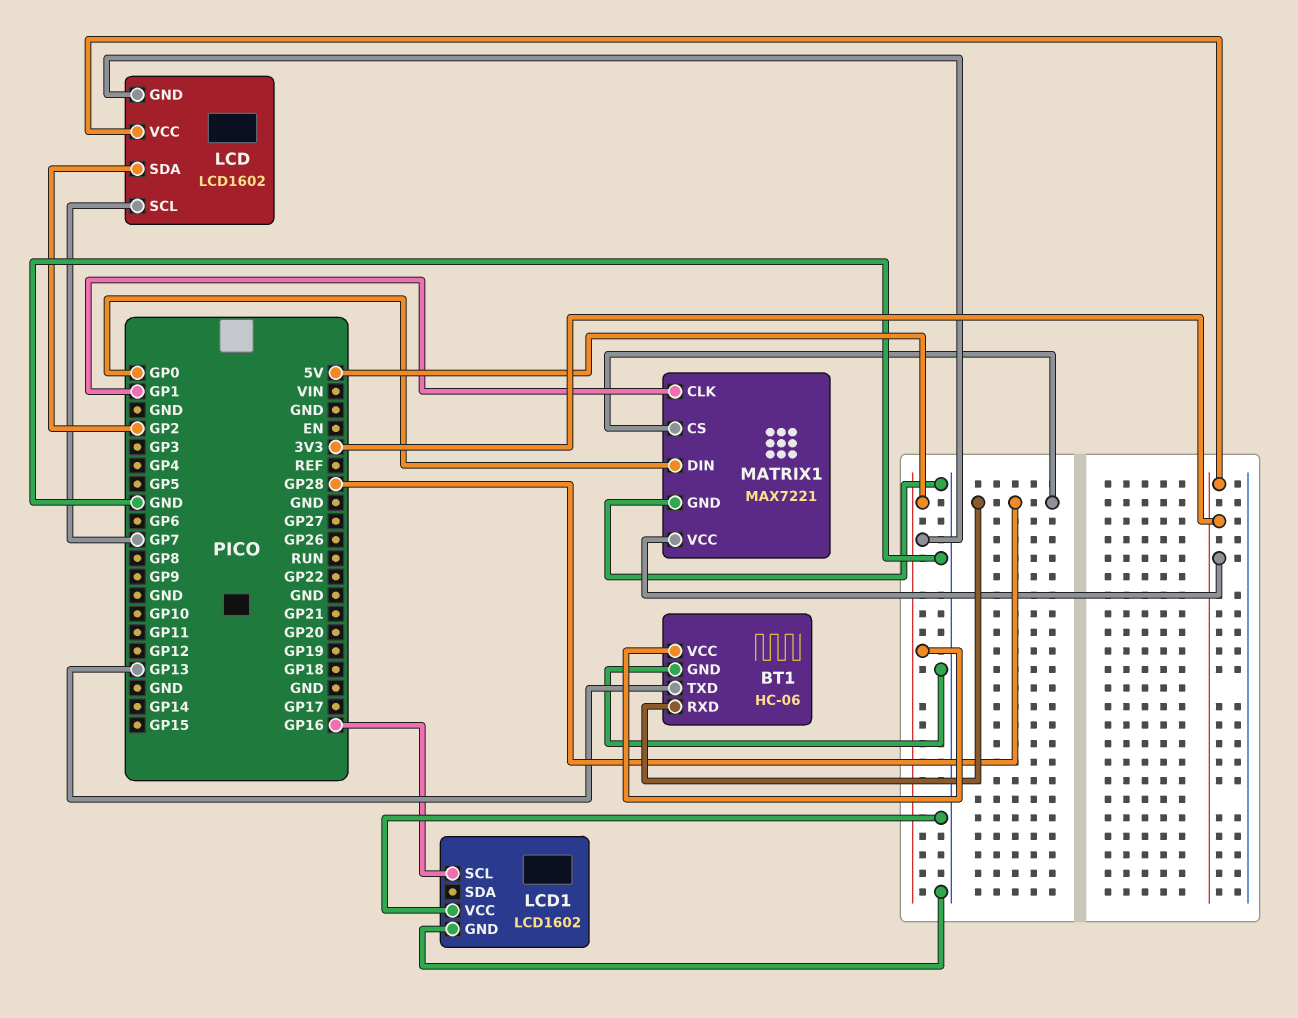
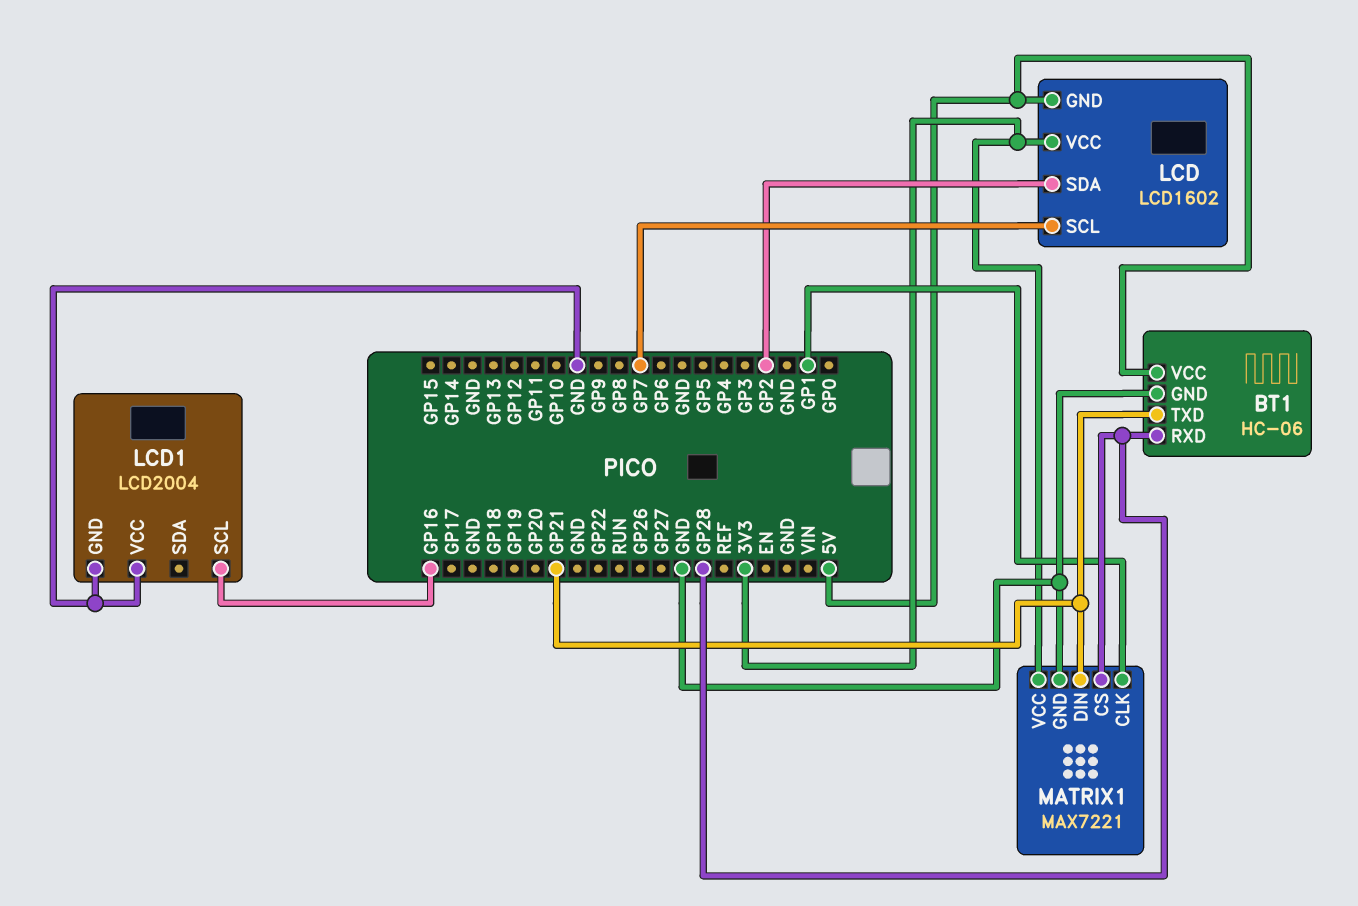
BT1 pin TXD: GP13 -> GP21
LCD1: LCD1602 -> LCD2004
MATRIX1 pin DIN: GP0 -> GP21

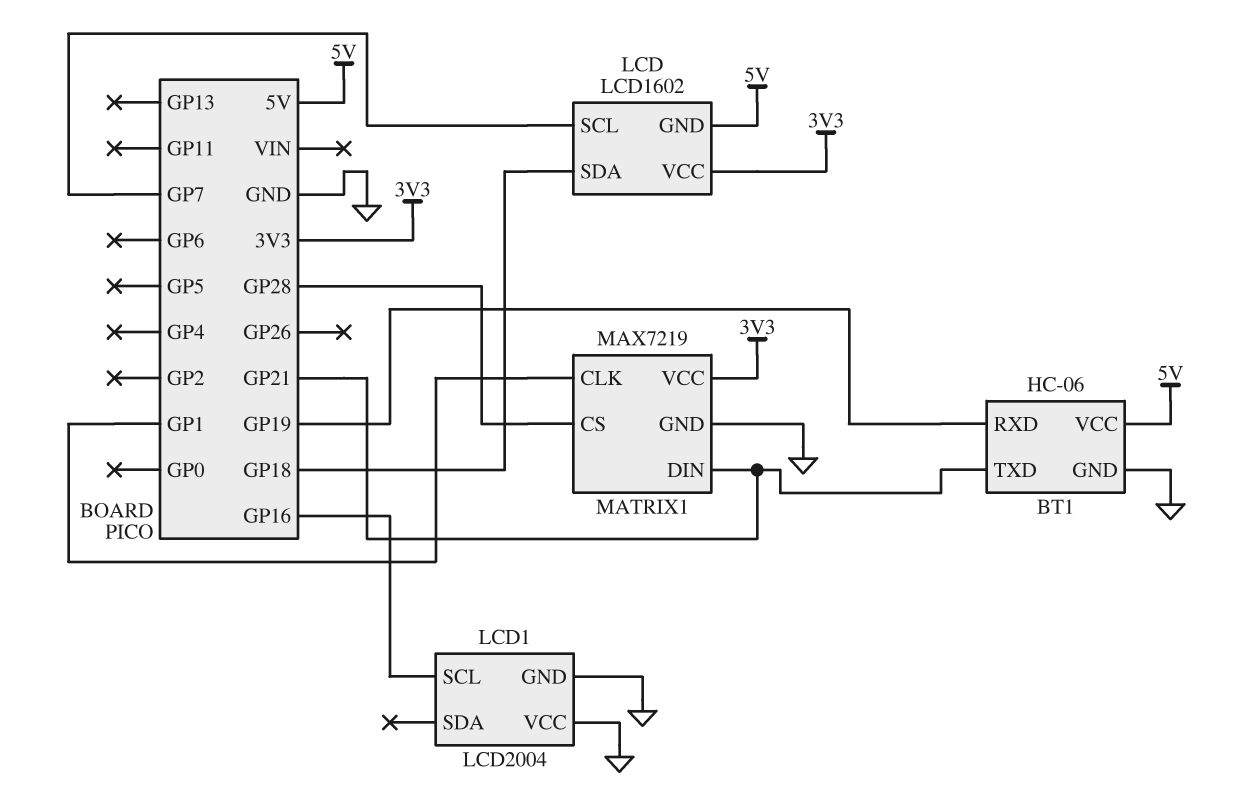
BT1 pin RXD: GP28 -> GP19
LCD pin SDA: GP2 -> GP18
MATRIX1: MAX7221 -> MAX7219

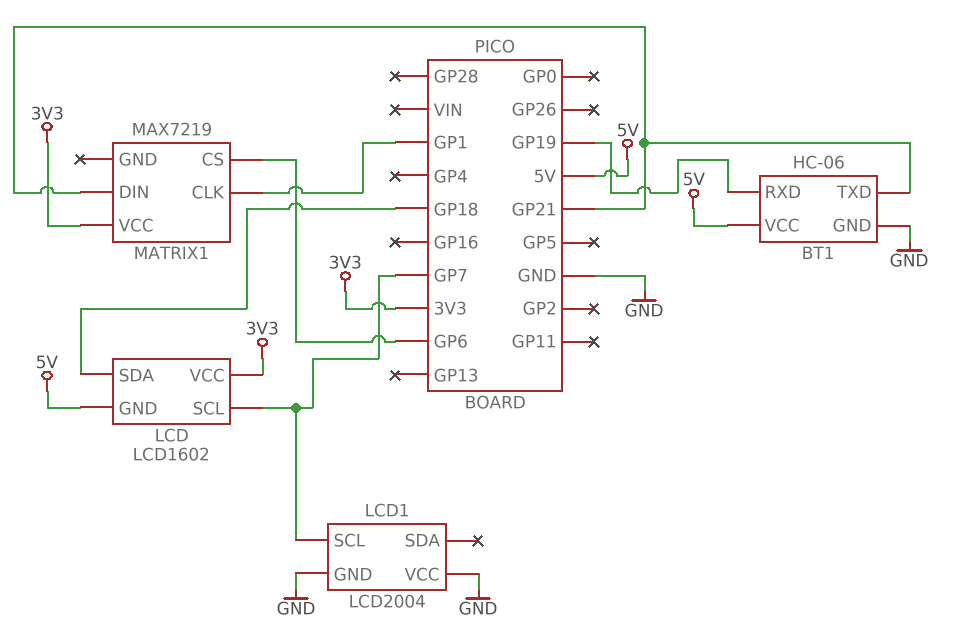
LCD1 pin SCL: GP16 -> GP7
MATRIX1 pin CS: GP28 -> GP6
MATRIX1 pin GND: GND -> none

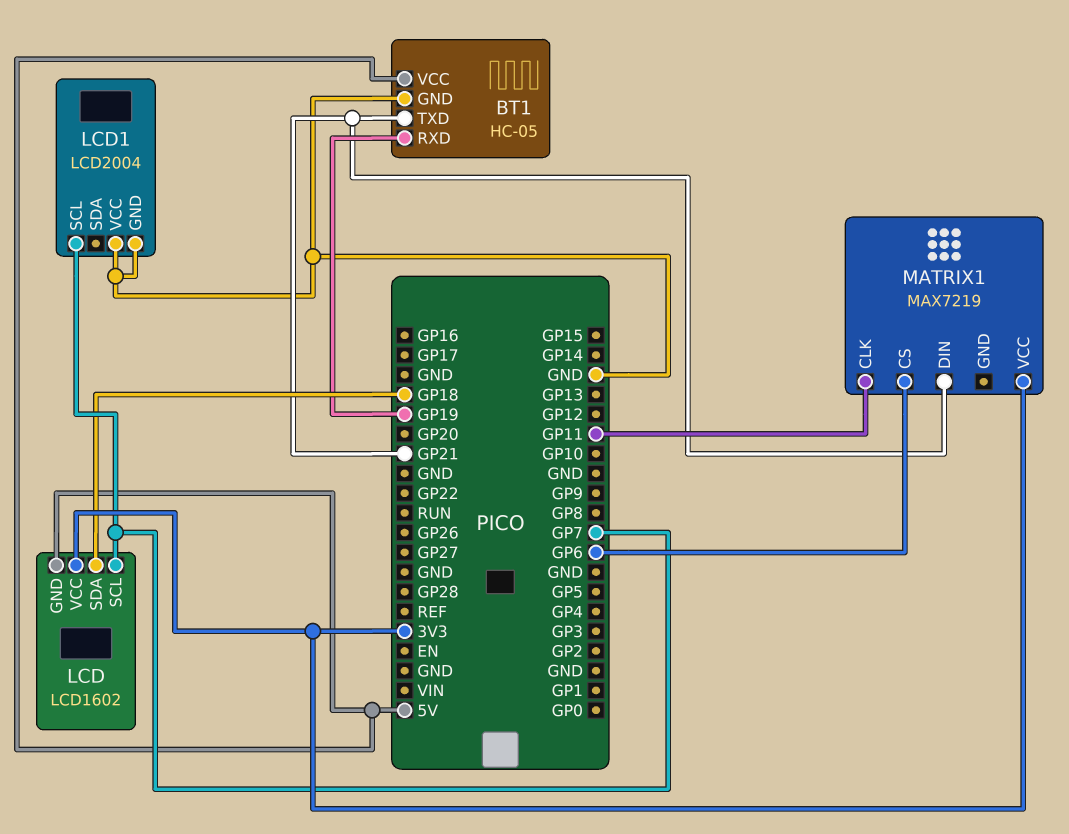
BT1: HC-06 -> HC-05
MATRIX1 pin CLK: GP1 -> GP11

